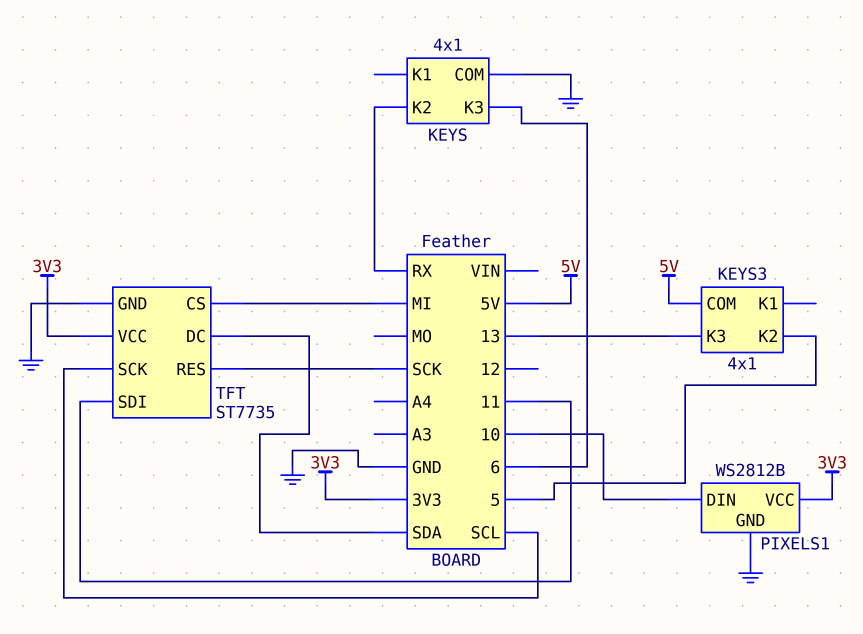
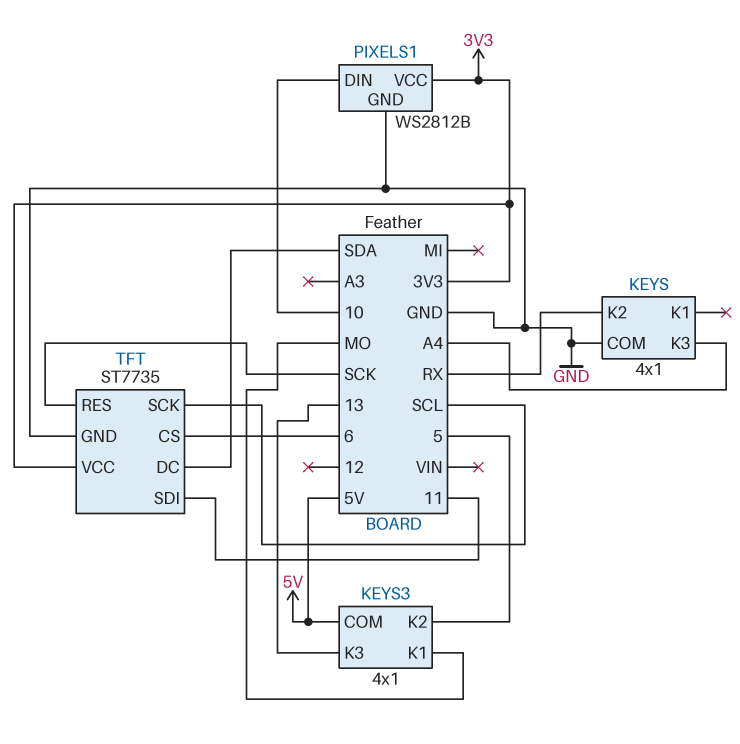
KEYS pin K3: 6 -> A4
KEYS3 pin K1: none -> MO
TFT pin CS: MI -> 6

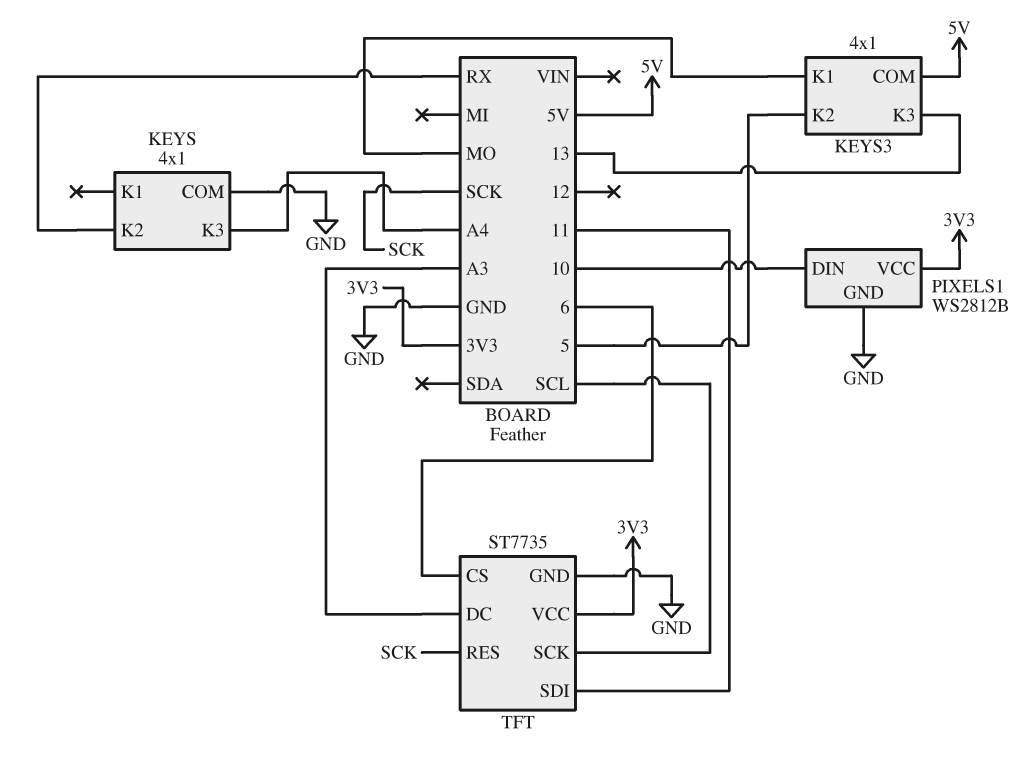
TFT pin DC: SDA -> A3

